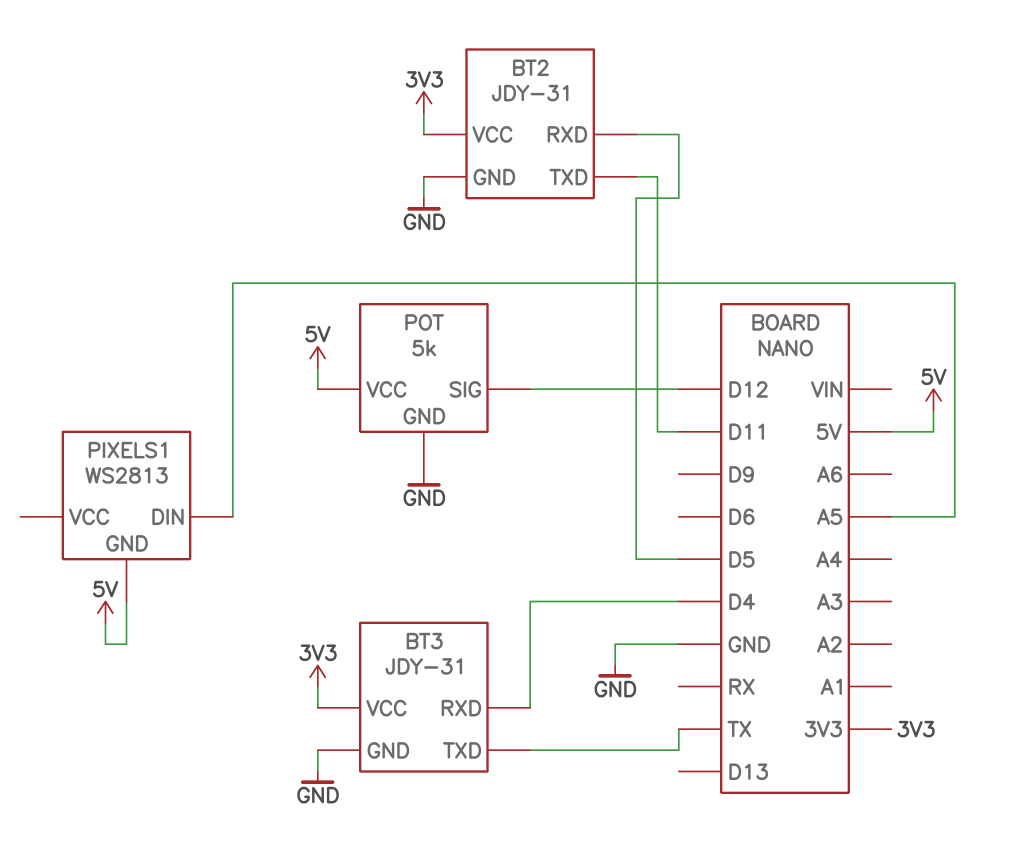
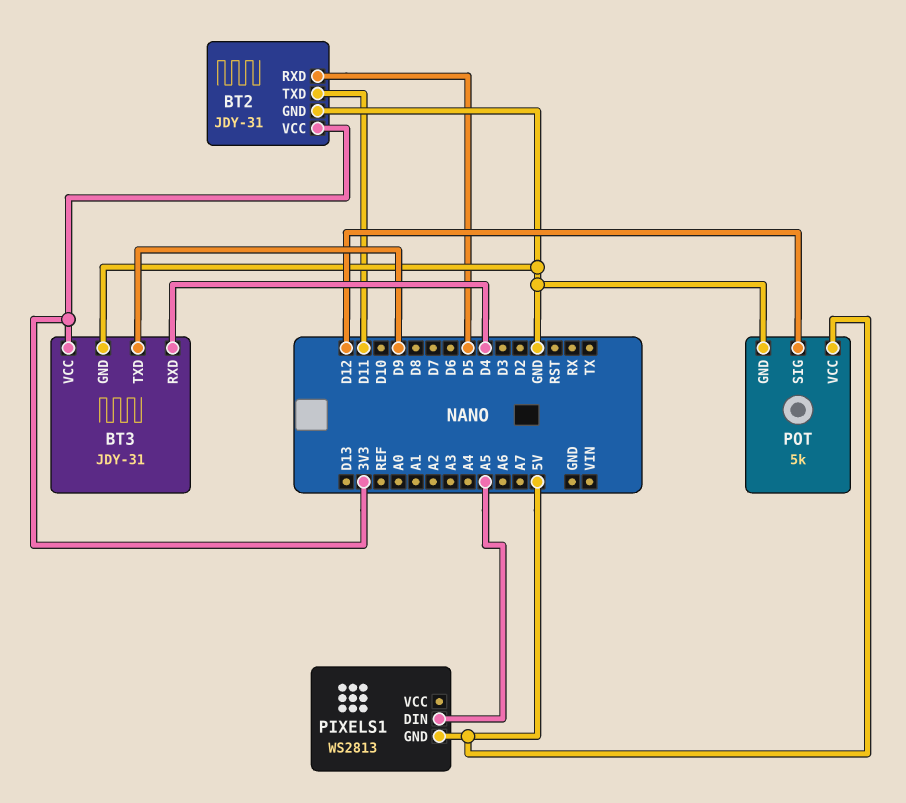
BT3 pin TXD: TX -> D9

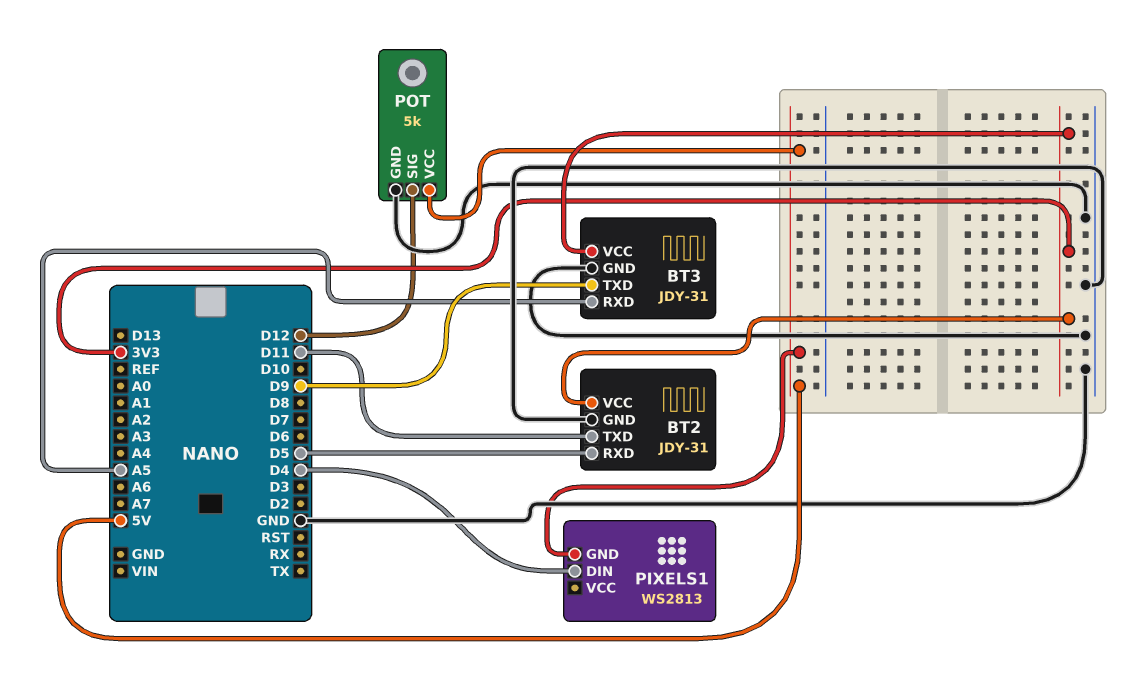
BT3 pin RXD: D4 -> A5
PIXELS1 pin DIN: A5 -> D4

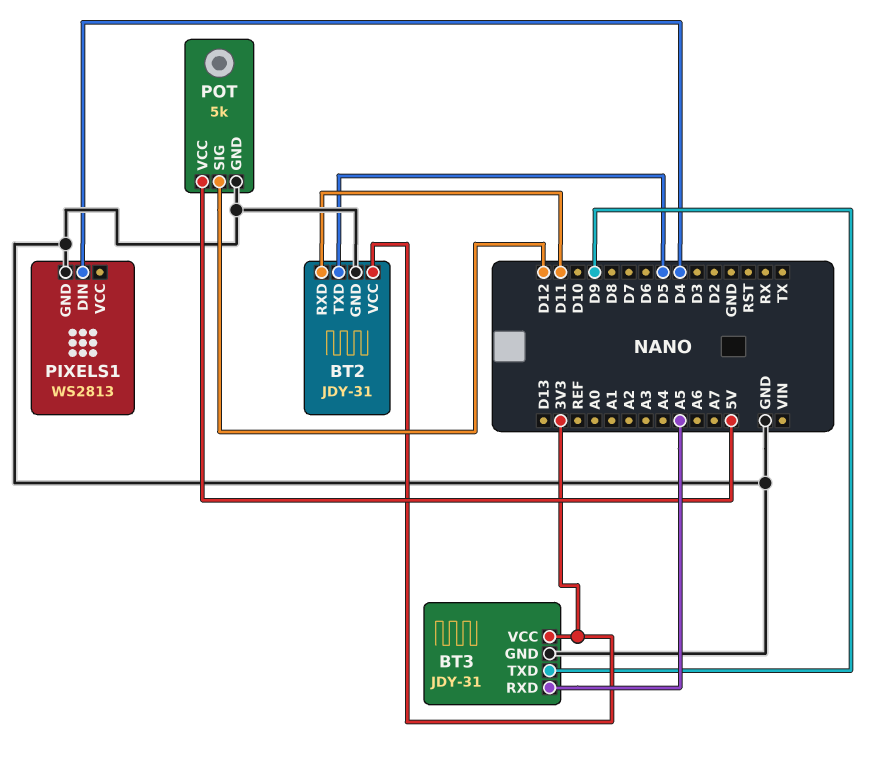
BT2 pin RXD: D5 -> D11
BT2 pin TXD: D11 -> D5
PIXELS1 pin GND: 5V -> GND

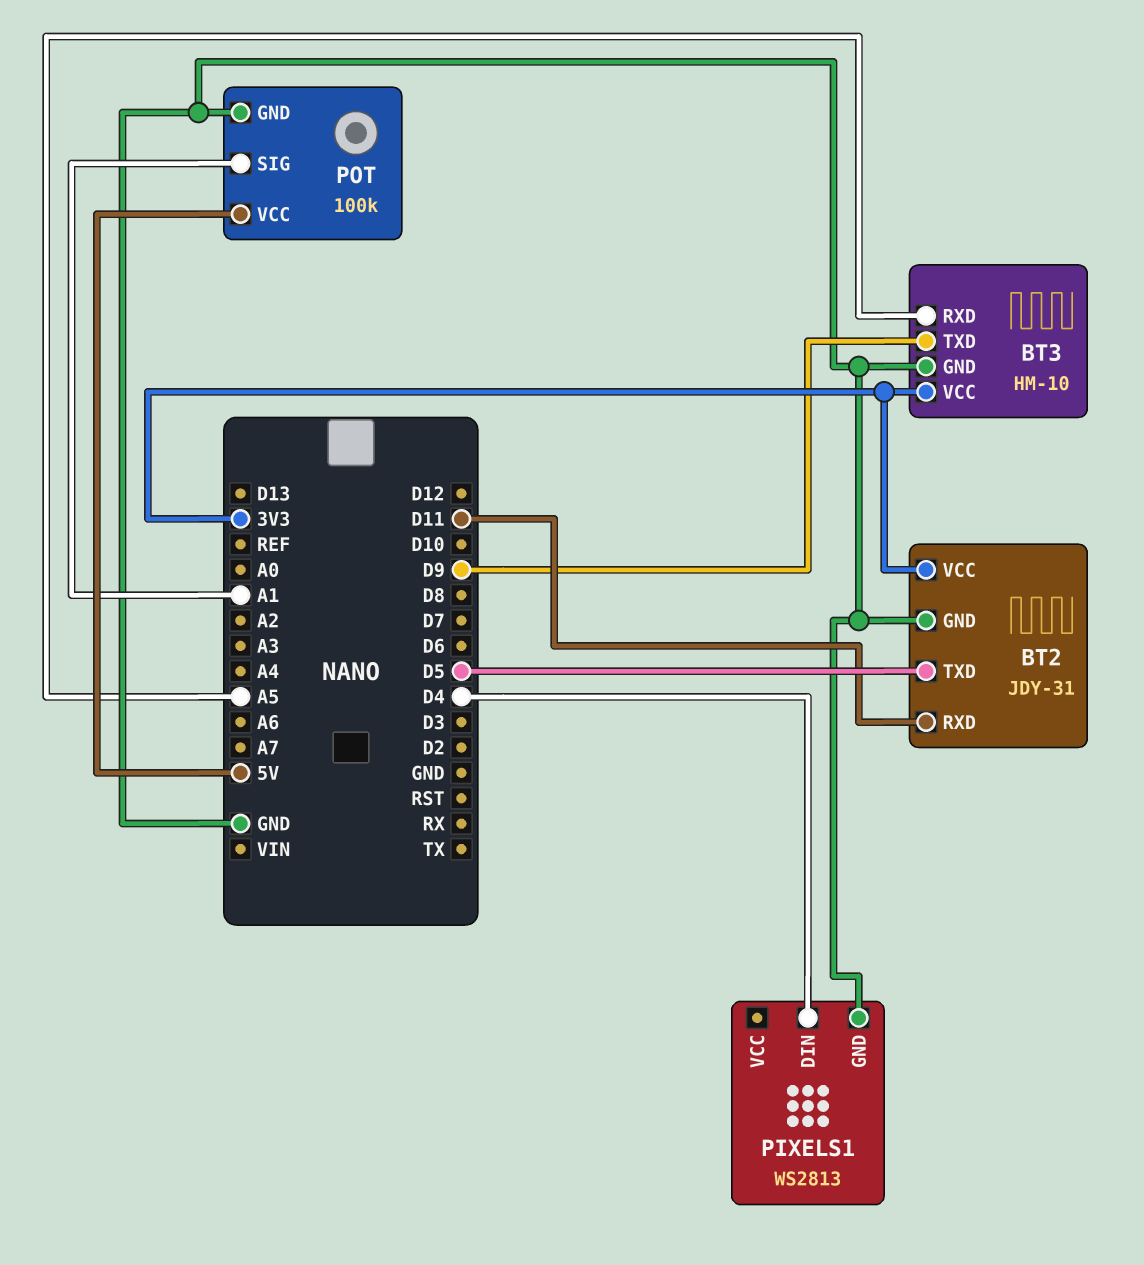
BT3: JDY-31 -> HM-10
POT: 5k -> 100k
POT pin SIG: D12 -> A1

